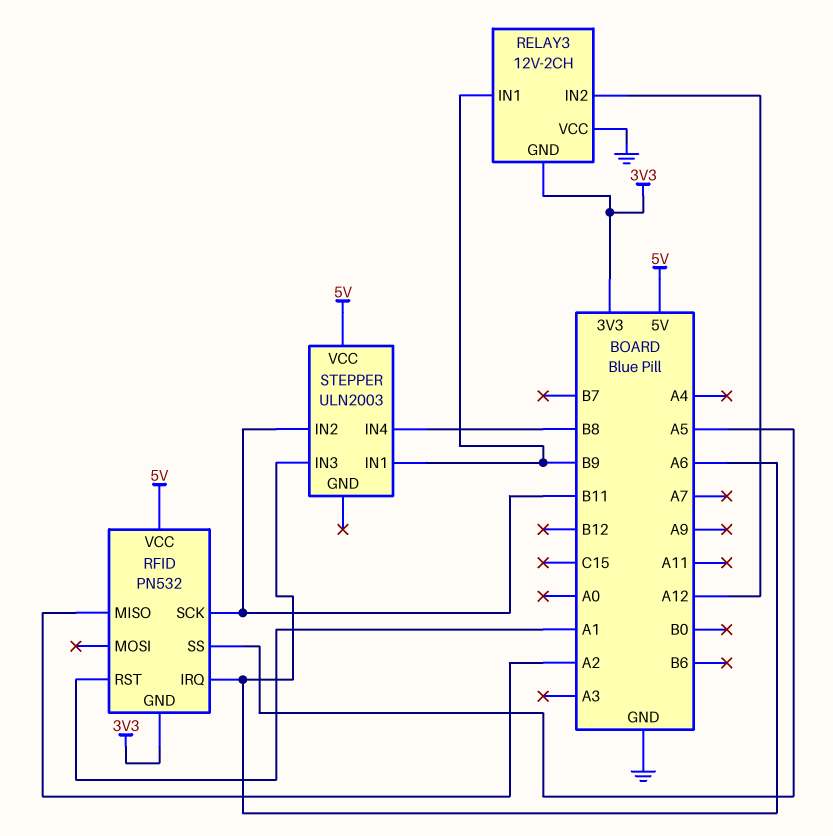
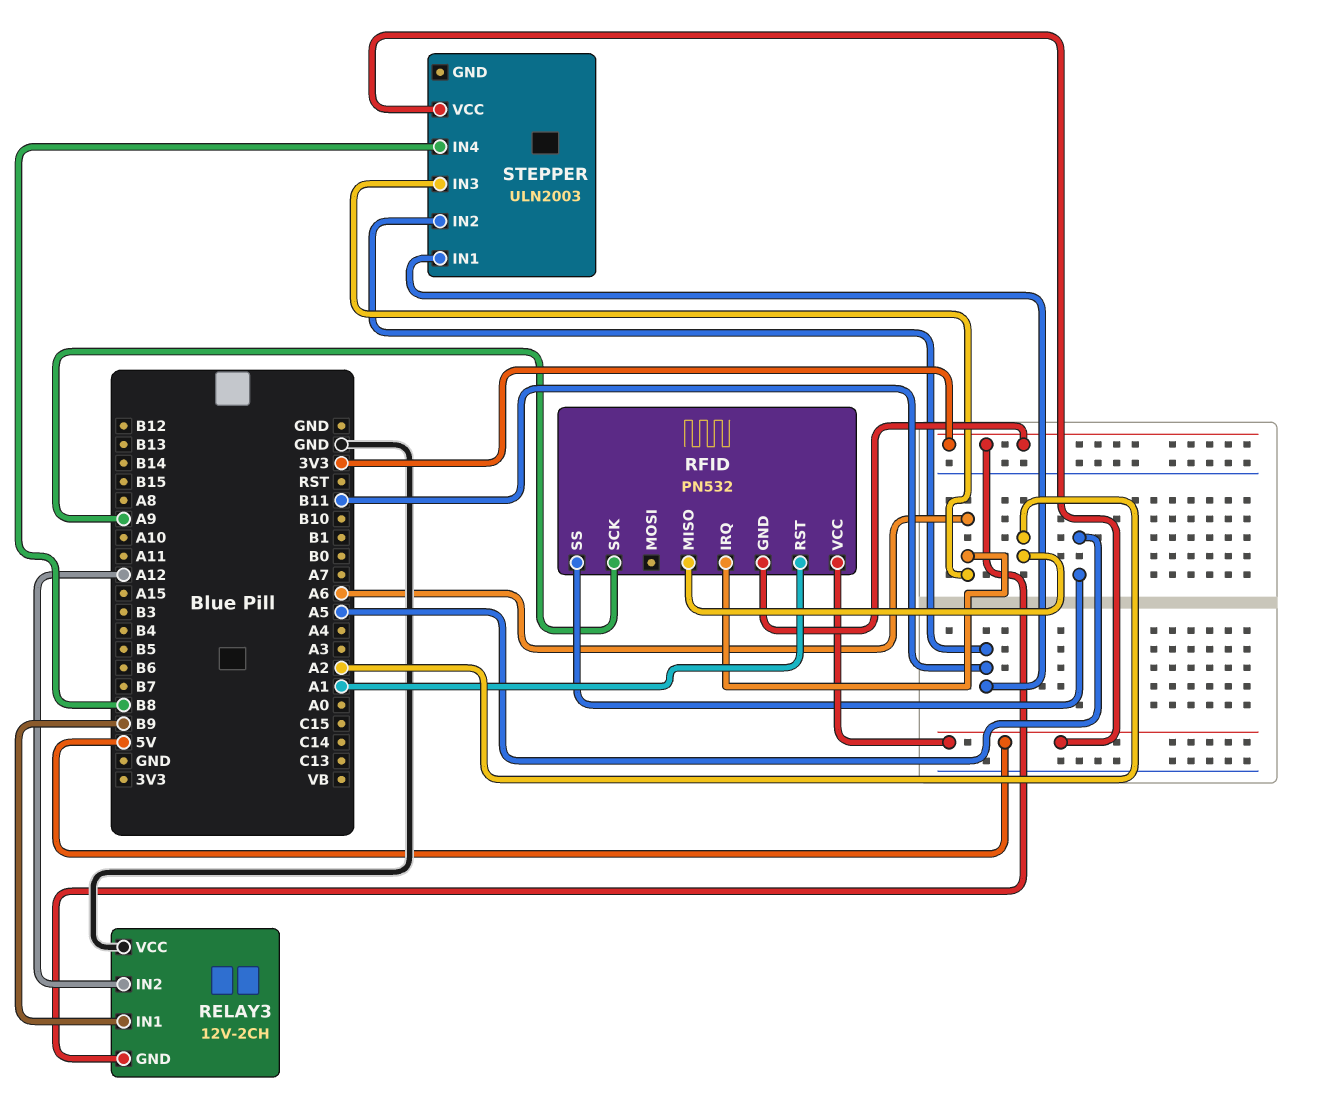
RFID pin SCK: B11 -> A9
STEPPER pin IN1: B9 -> B11

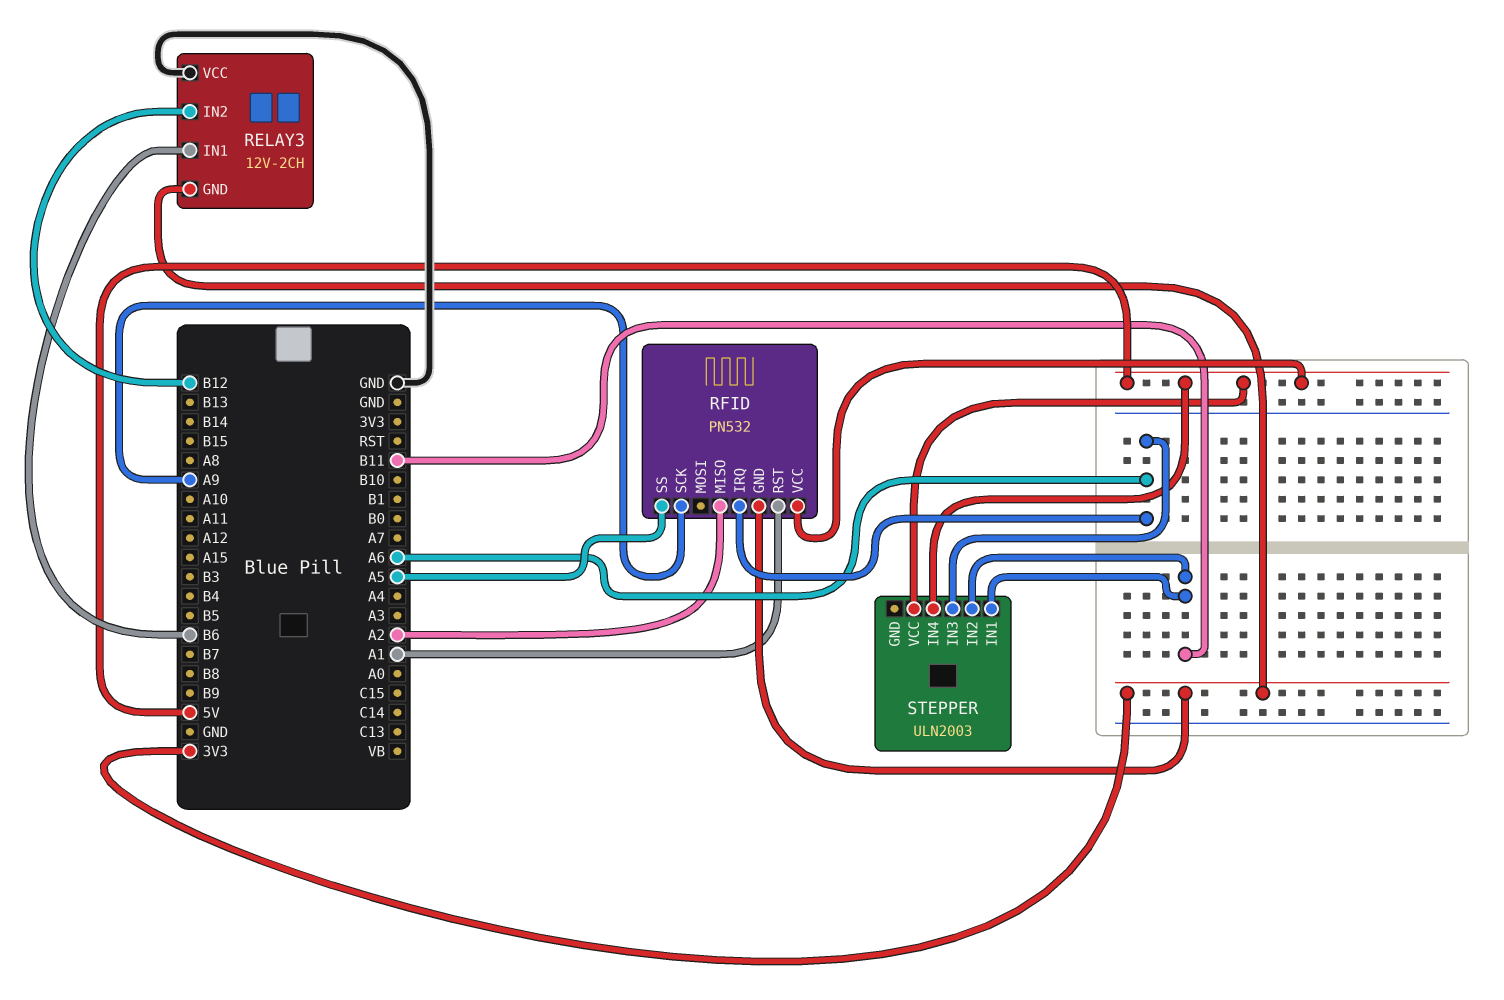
RELAY3 pin IN1: B9 -> B6
RELAY3 pin IN2: A12 -> B12
STEPPER pin IN4: B8 -> 5V

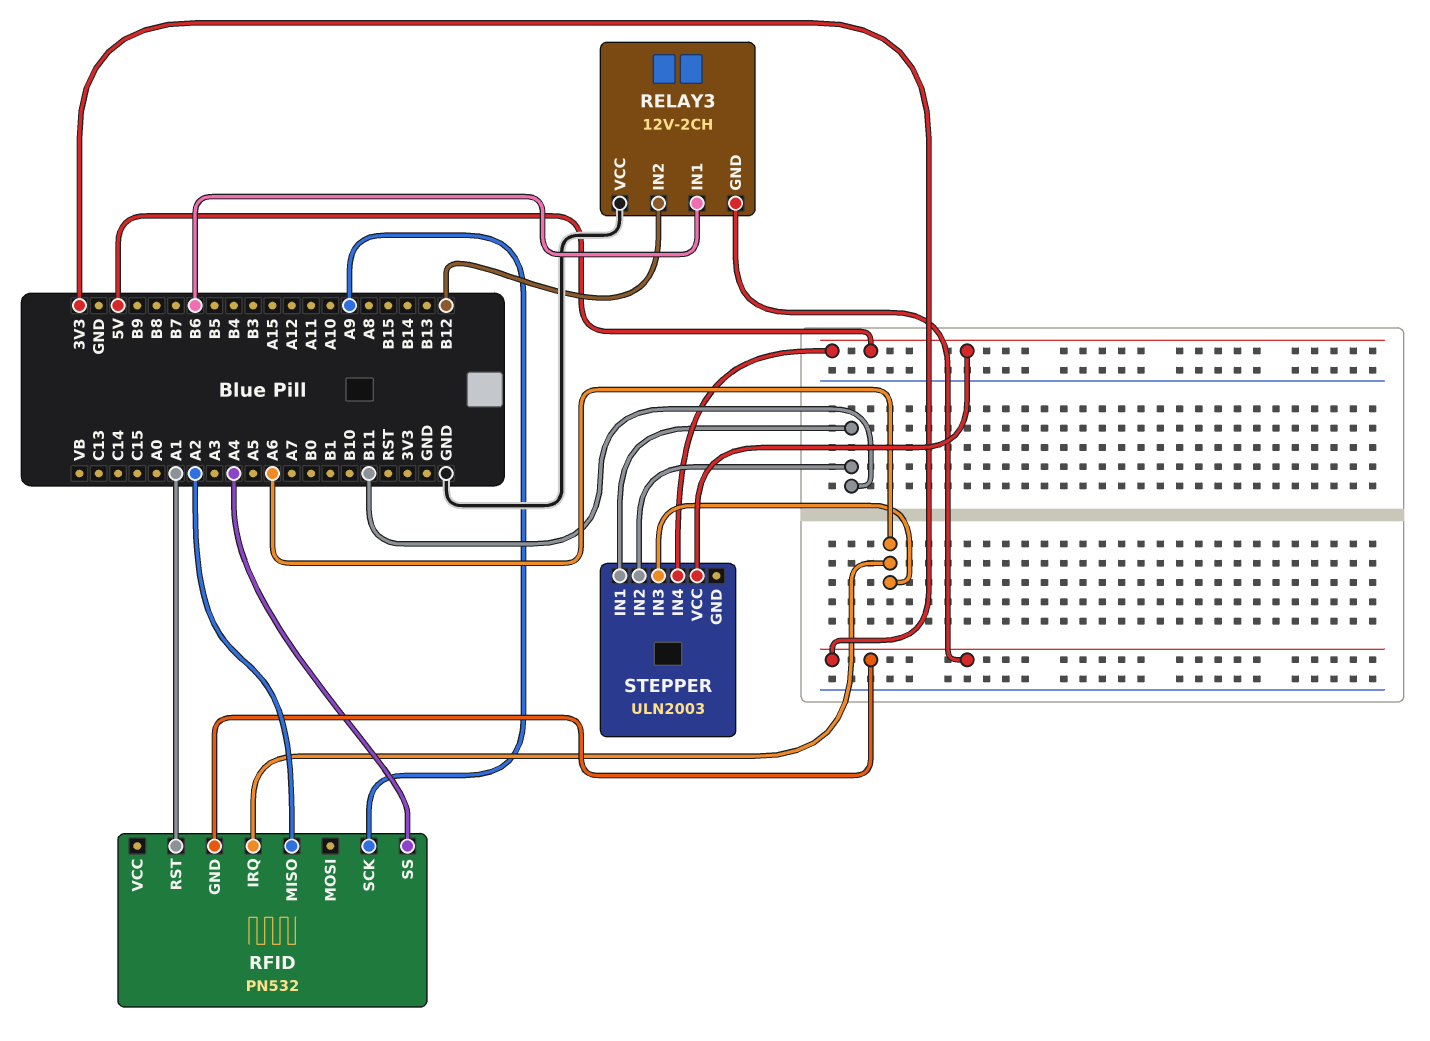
RFID pin SS: A5 -> A4
RFID pin VCC: 5V -> none

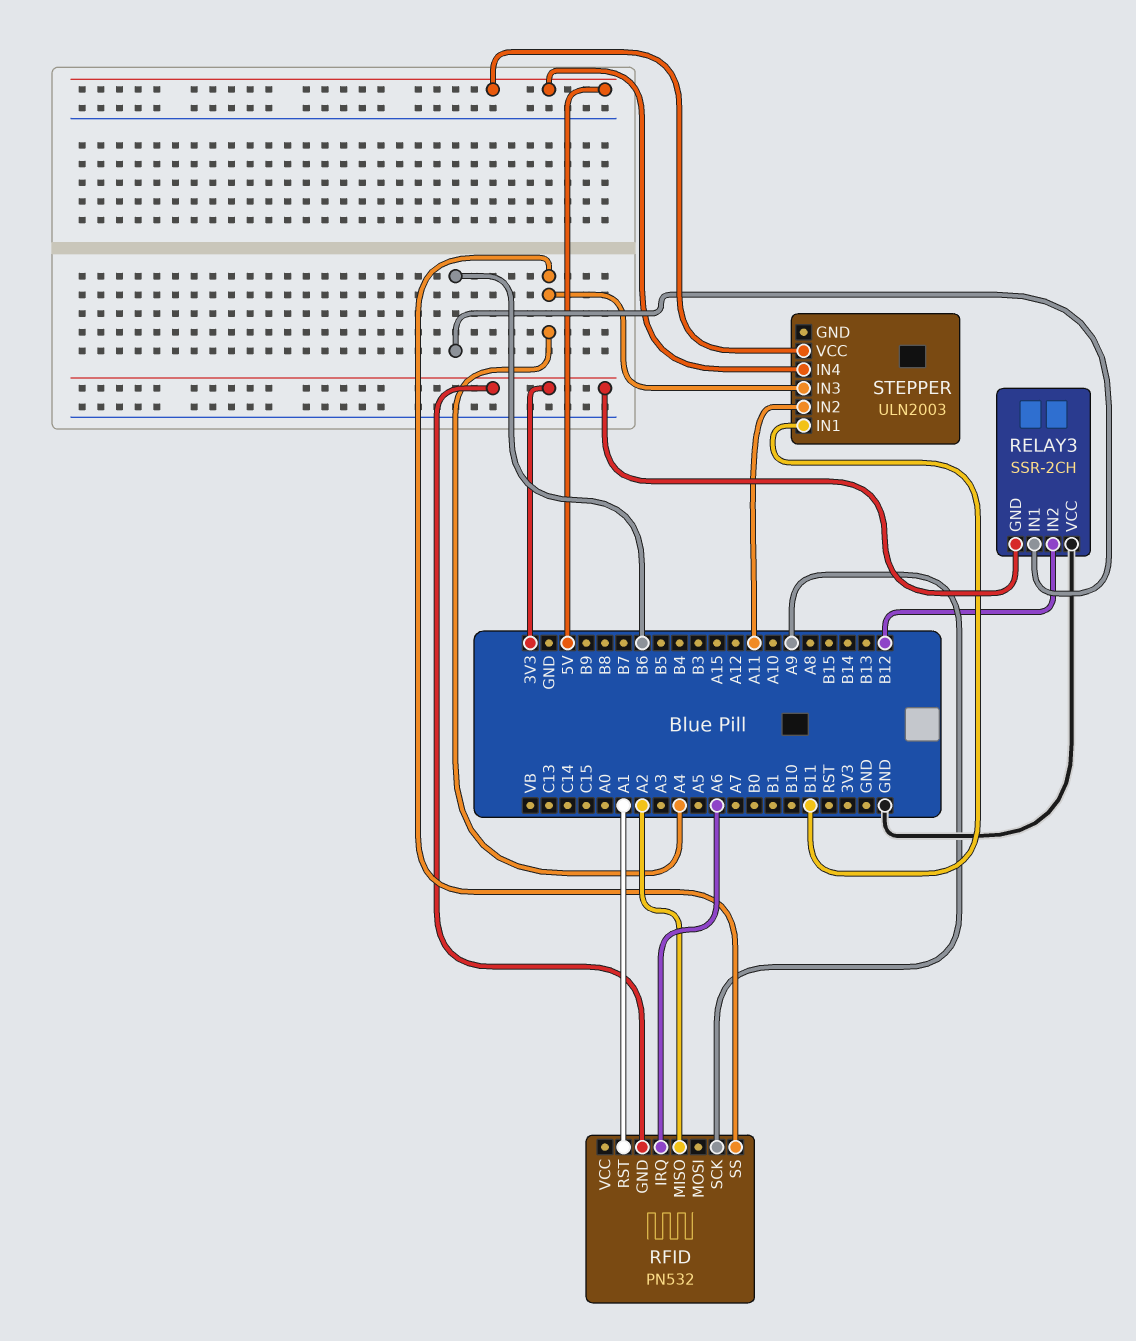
RELAY3: 12V-2CH -> SSR-2CH
STEPPER pin IN2: B11 -> A11
STEPPER pin IN3: A6 -> A4

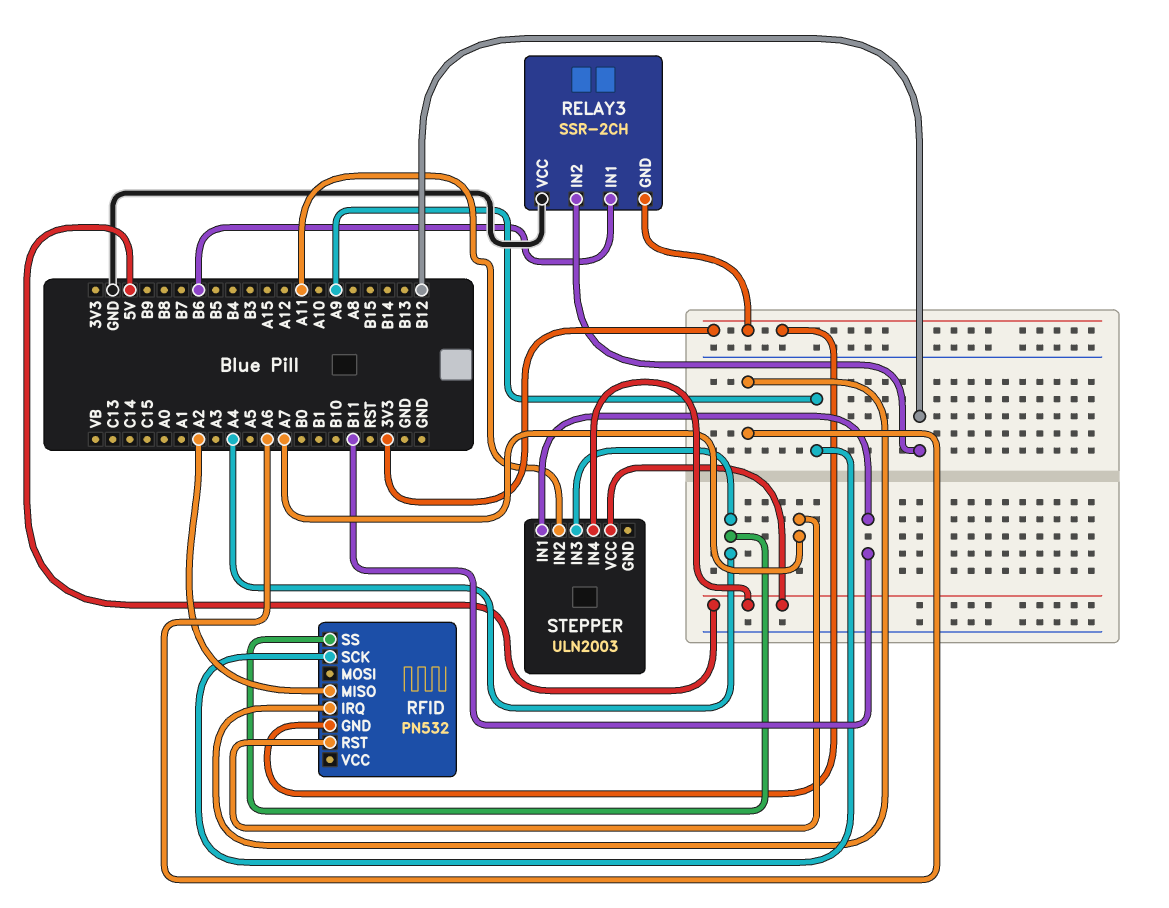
RFID pin RST: A1 -> A7

